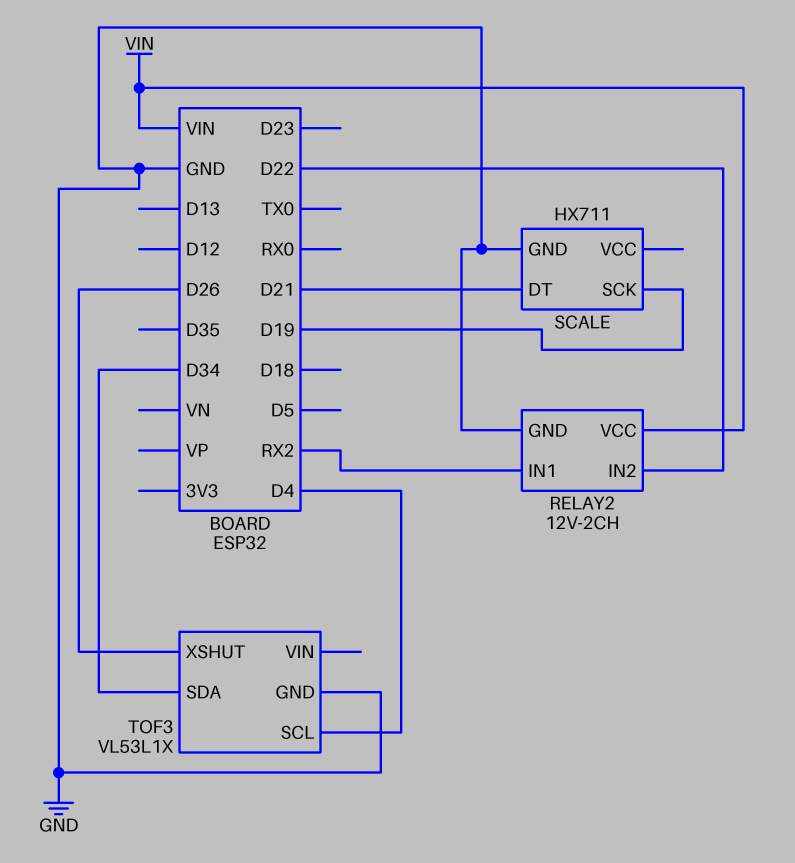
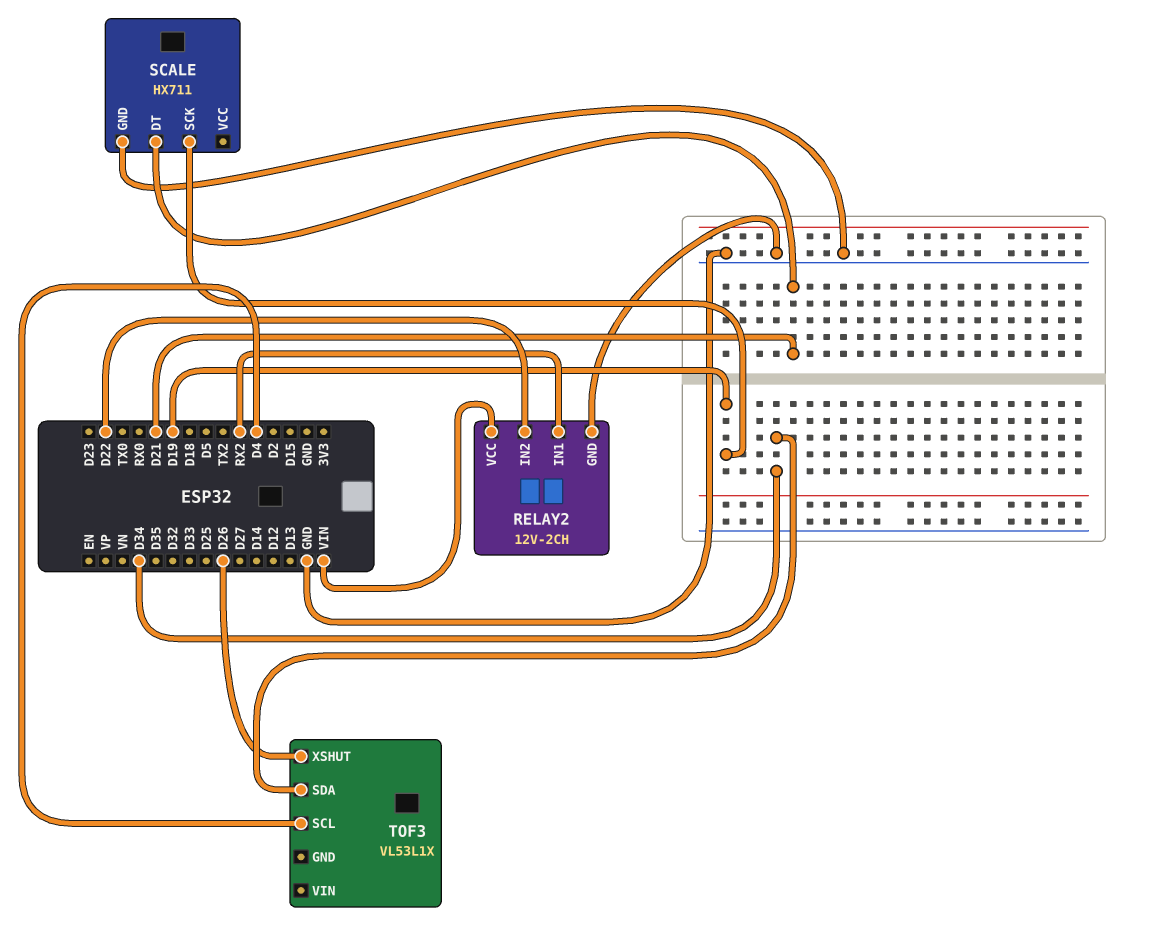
TOF3 pin GND: GND -> none

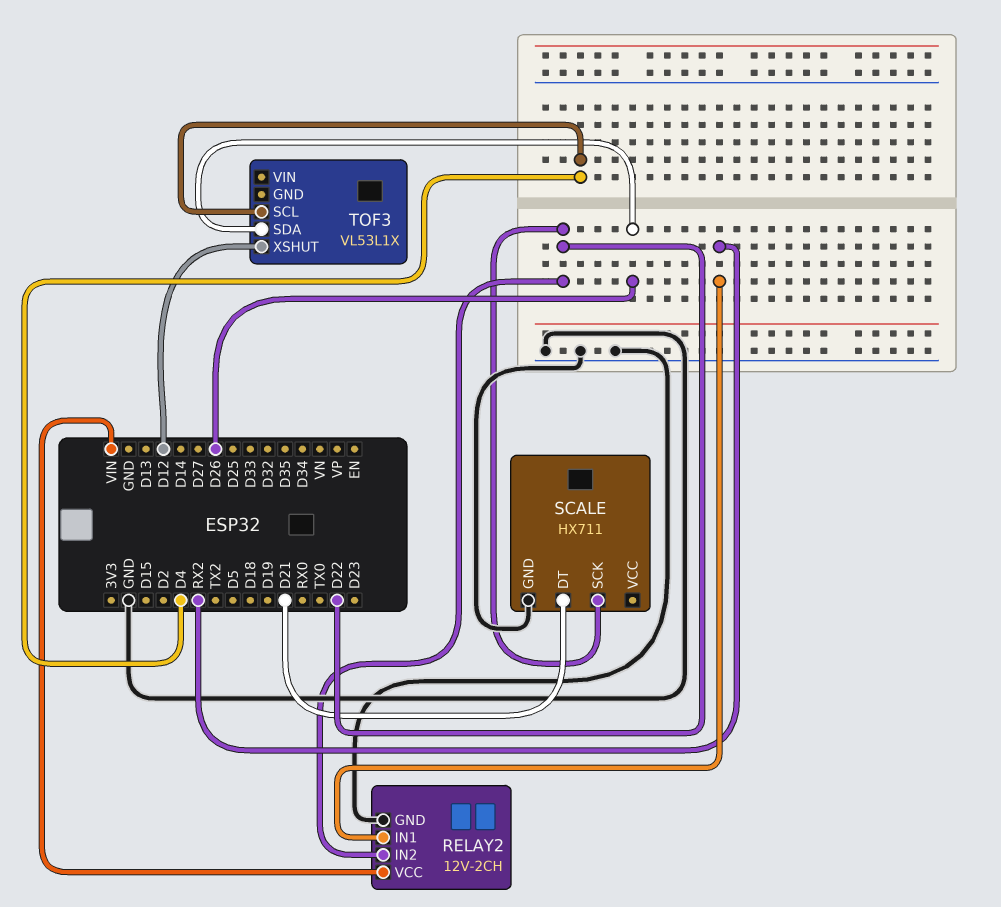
SCALE pin SCK: D19 -> D22
TOF3 pin SDA: D34 -> D26
TOF3 pin XSHUT: D26 -> D12

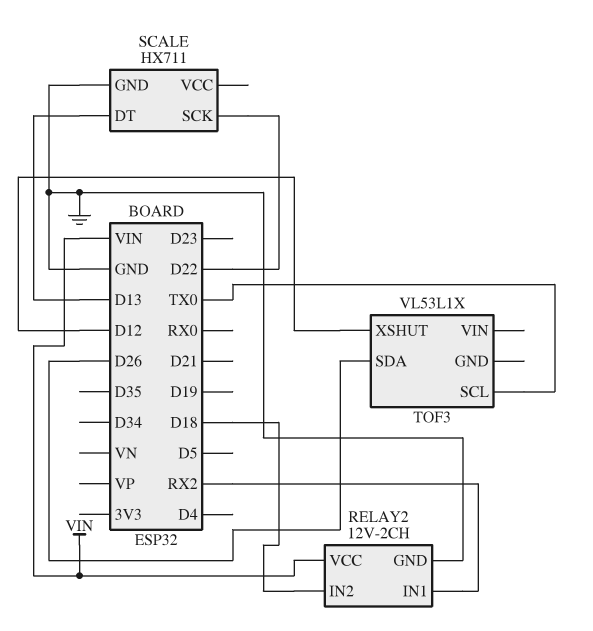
RELAY2 pin IN2: D22 -> D18
SCALE pin DT: D21 -> D13
TOF3 pin SCL: D4 -> TX0

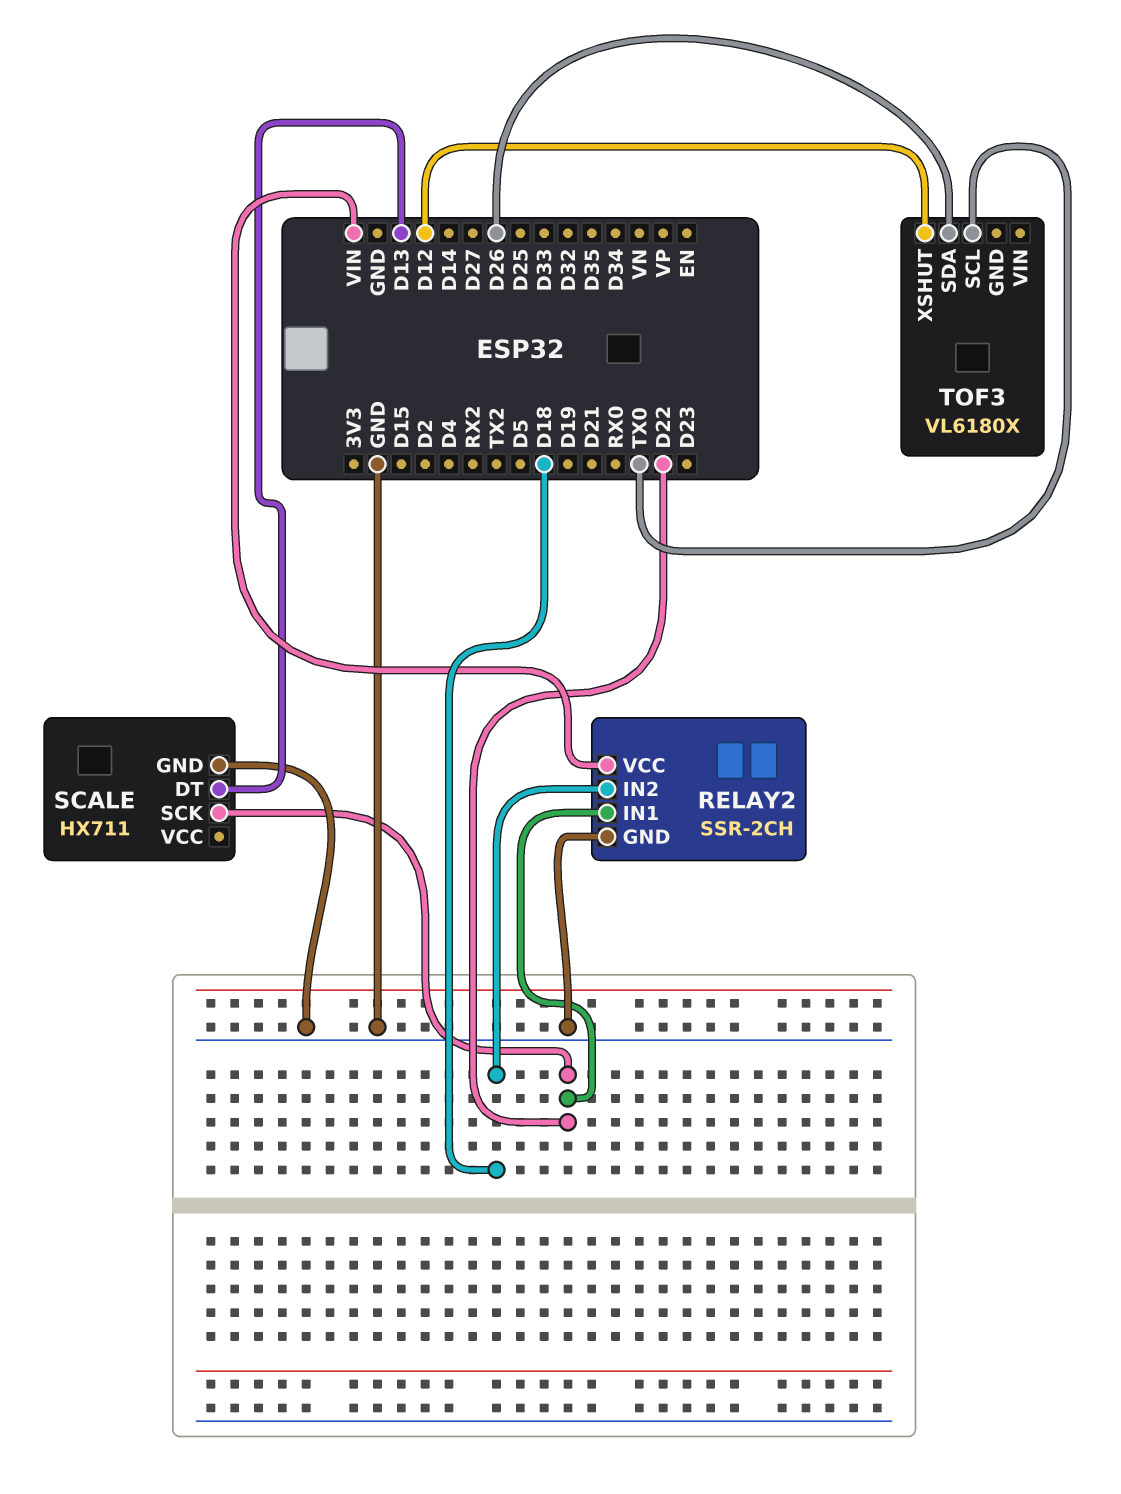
RELAY2: 12V-2CH -> SSR-2CH
RELAY2 pin IN1: RX2 -> D22
TOF3: VL53L1X -> VL6180X

